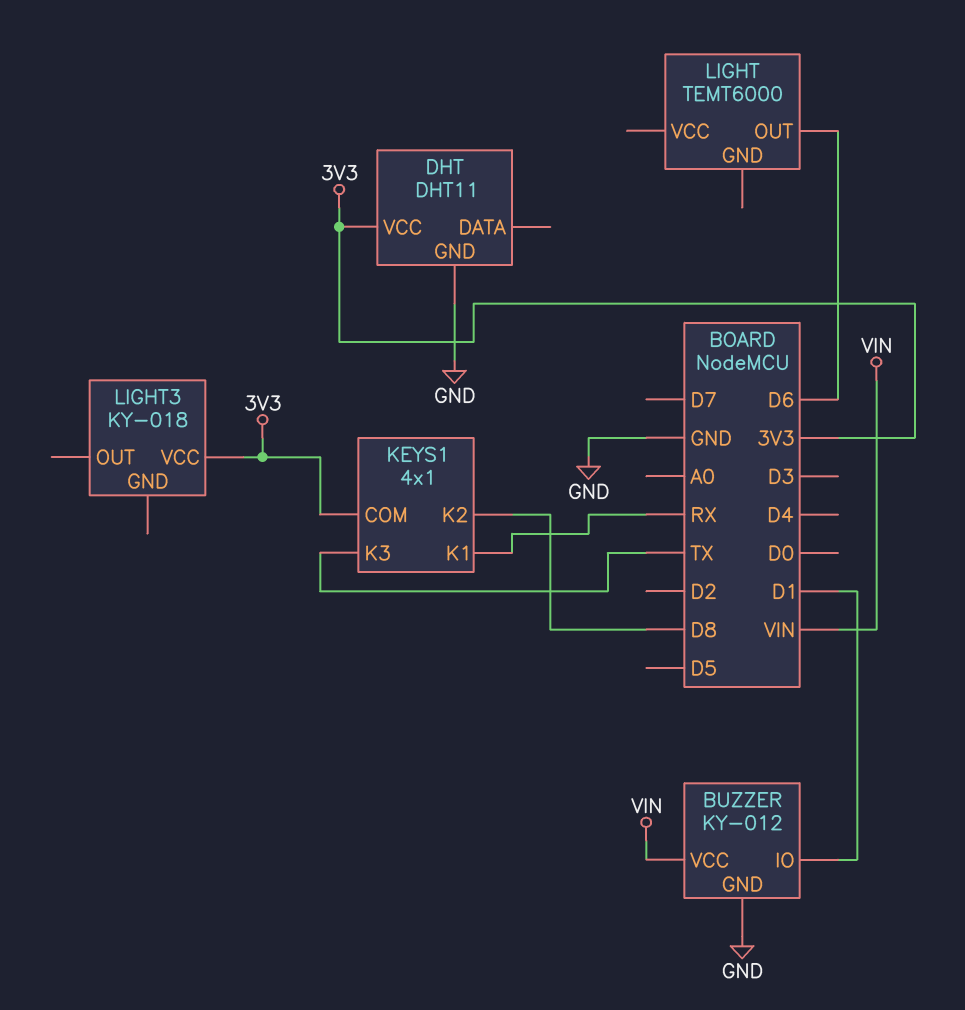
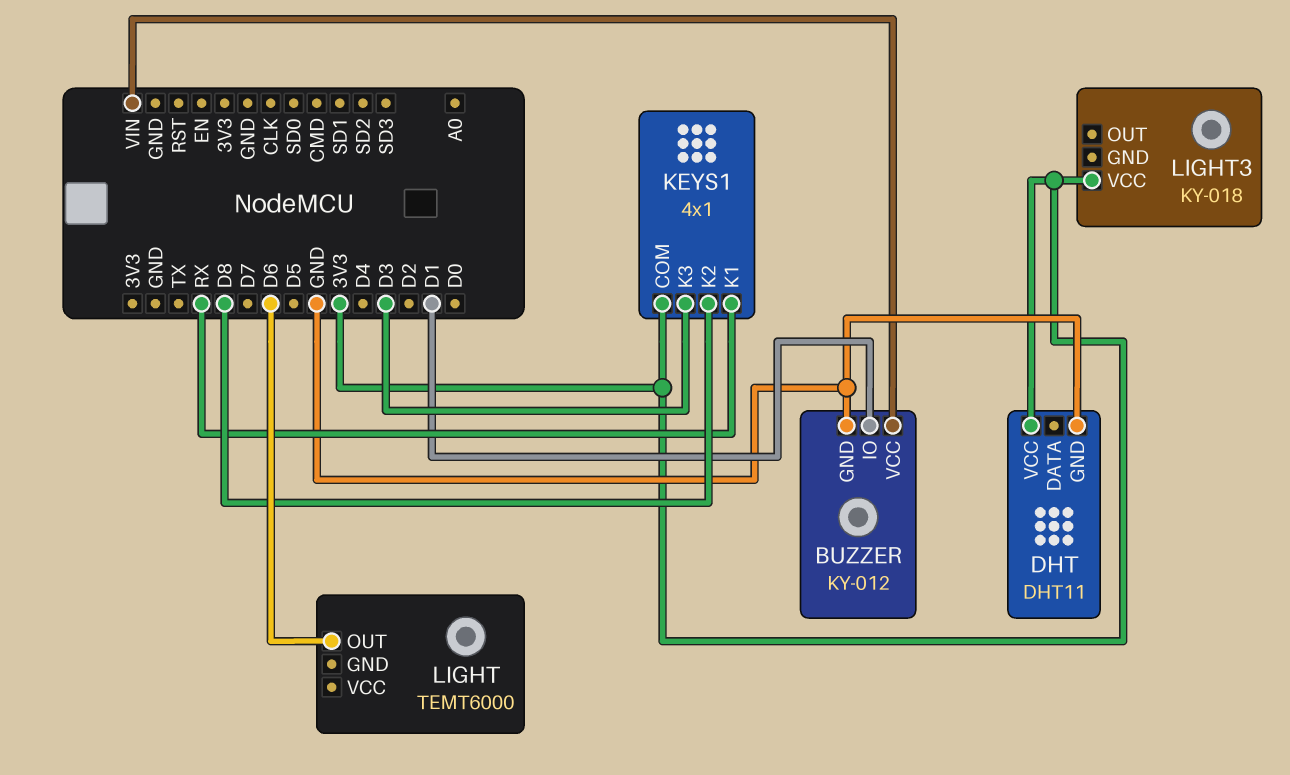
KEYS1 pin K3: TX -> D3

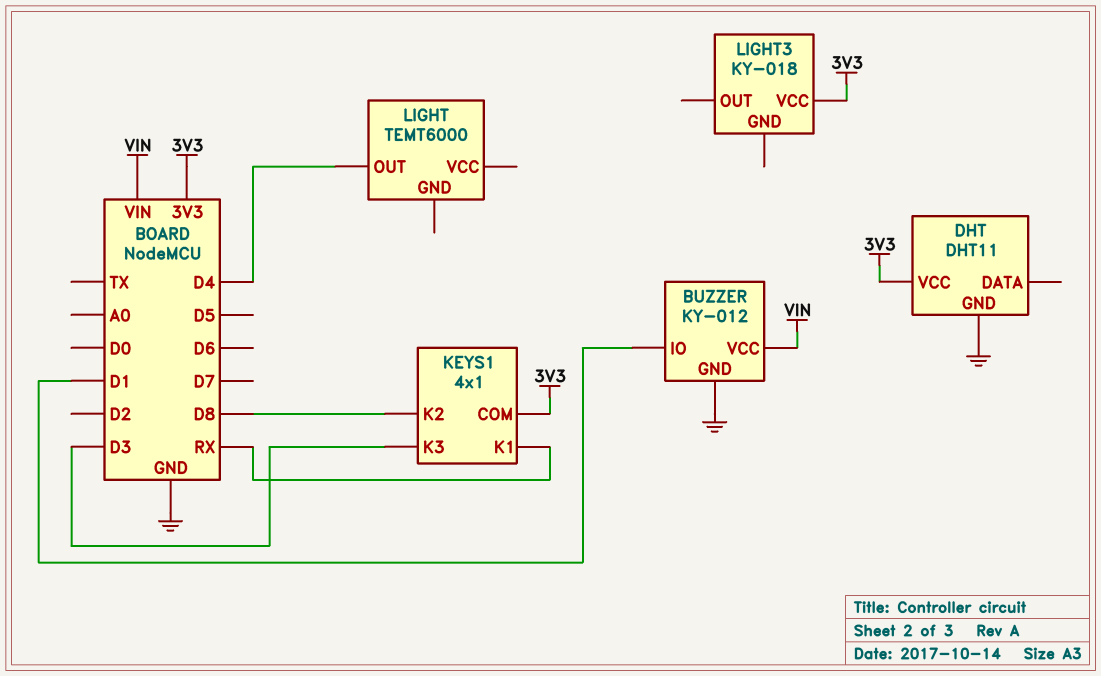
LIGHT pin OUT: D6 -> D4

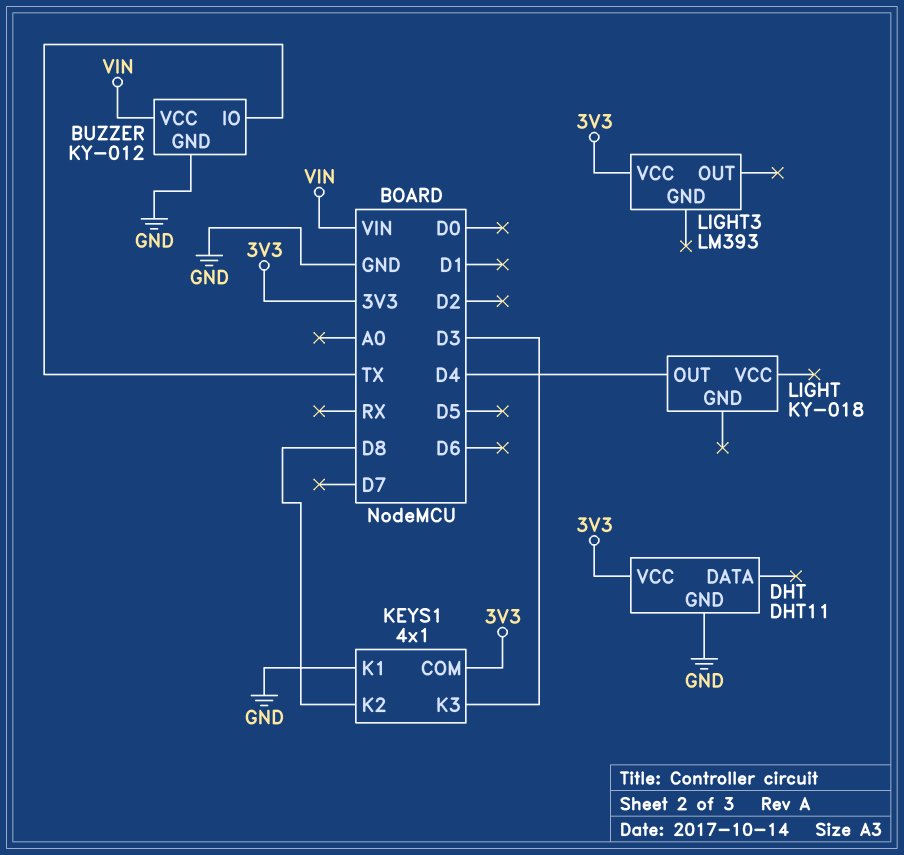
BUZZER pin IO: D1 -> TX
KEYS1 pin K1: RX -> GND
LIGHT: TEMT6000 -> KY-018
LIGHT3: KY-018 -> LM393

